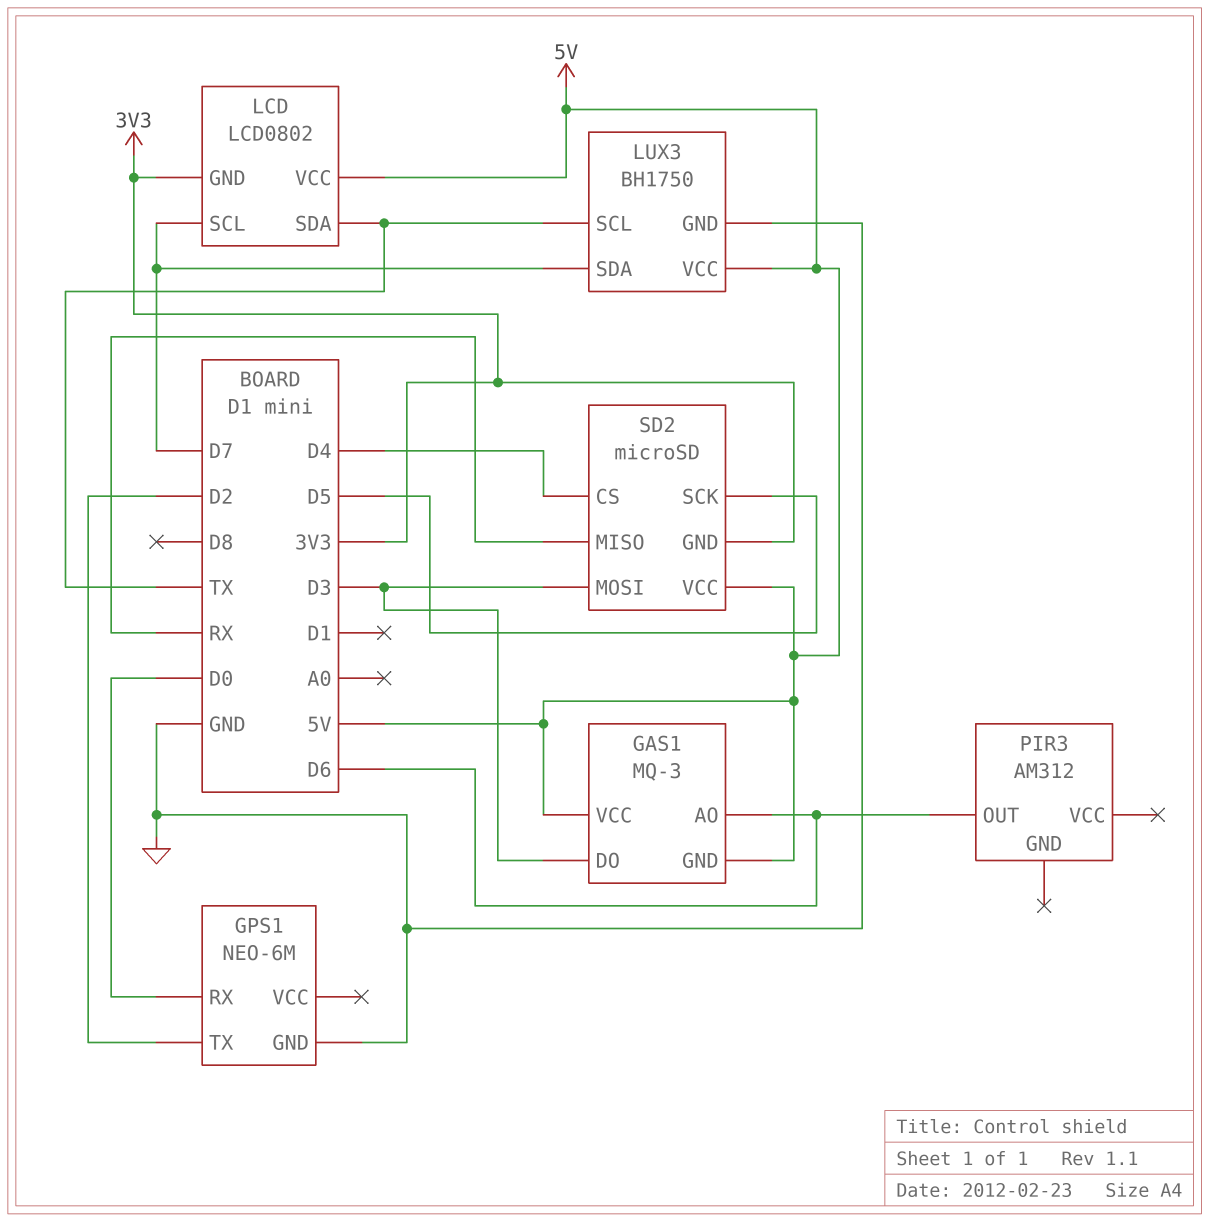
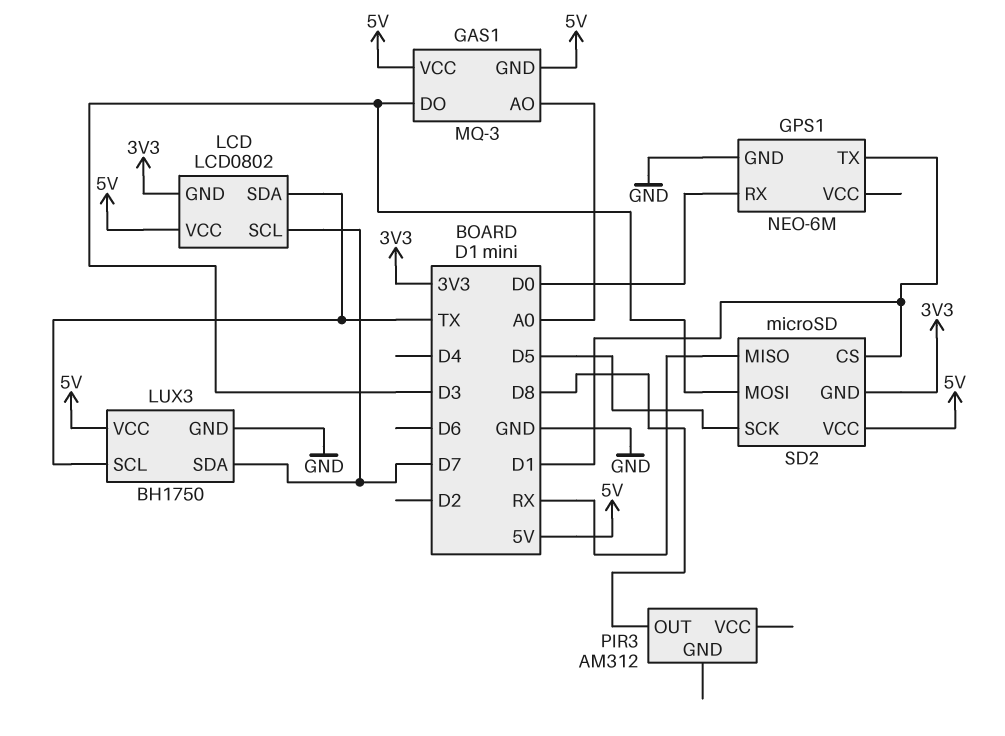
GAS1 pin AO: D6 -> A0
GPS1 pin TX: D2 -> D1
PIR3 pin OUT: D6 -> D8
SD2 pin CS: D4 -> D1

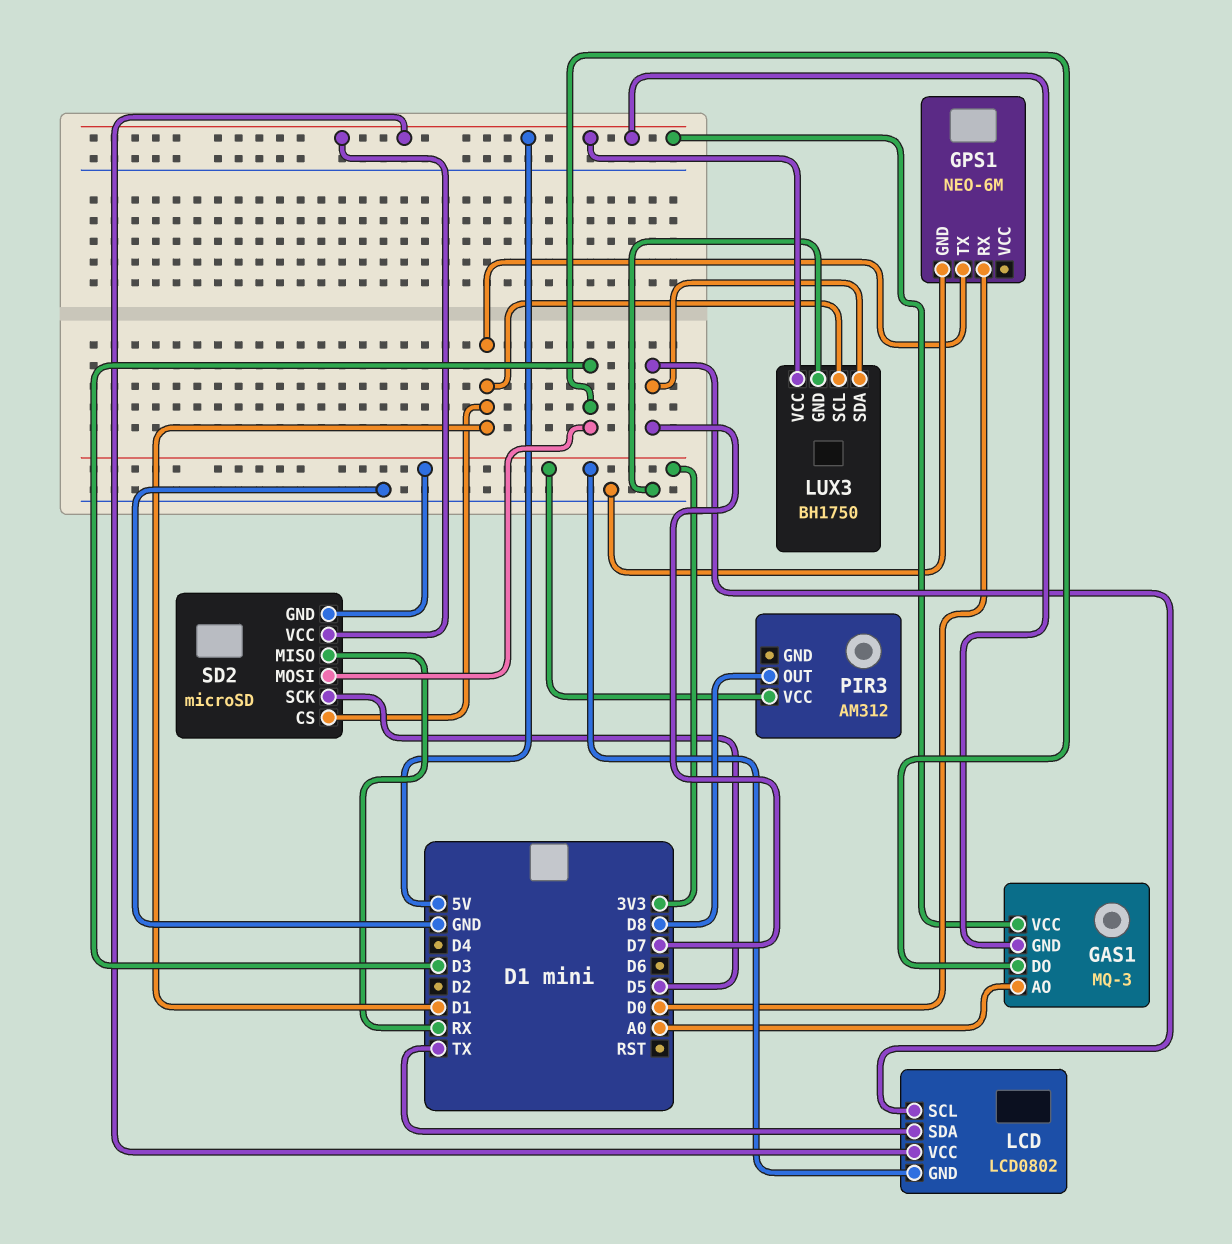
LUX3 pin SCL: TX -> D1
PIR3 pin VCC: none -> 3V3

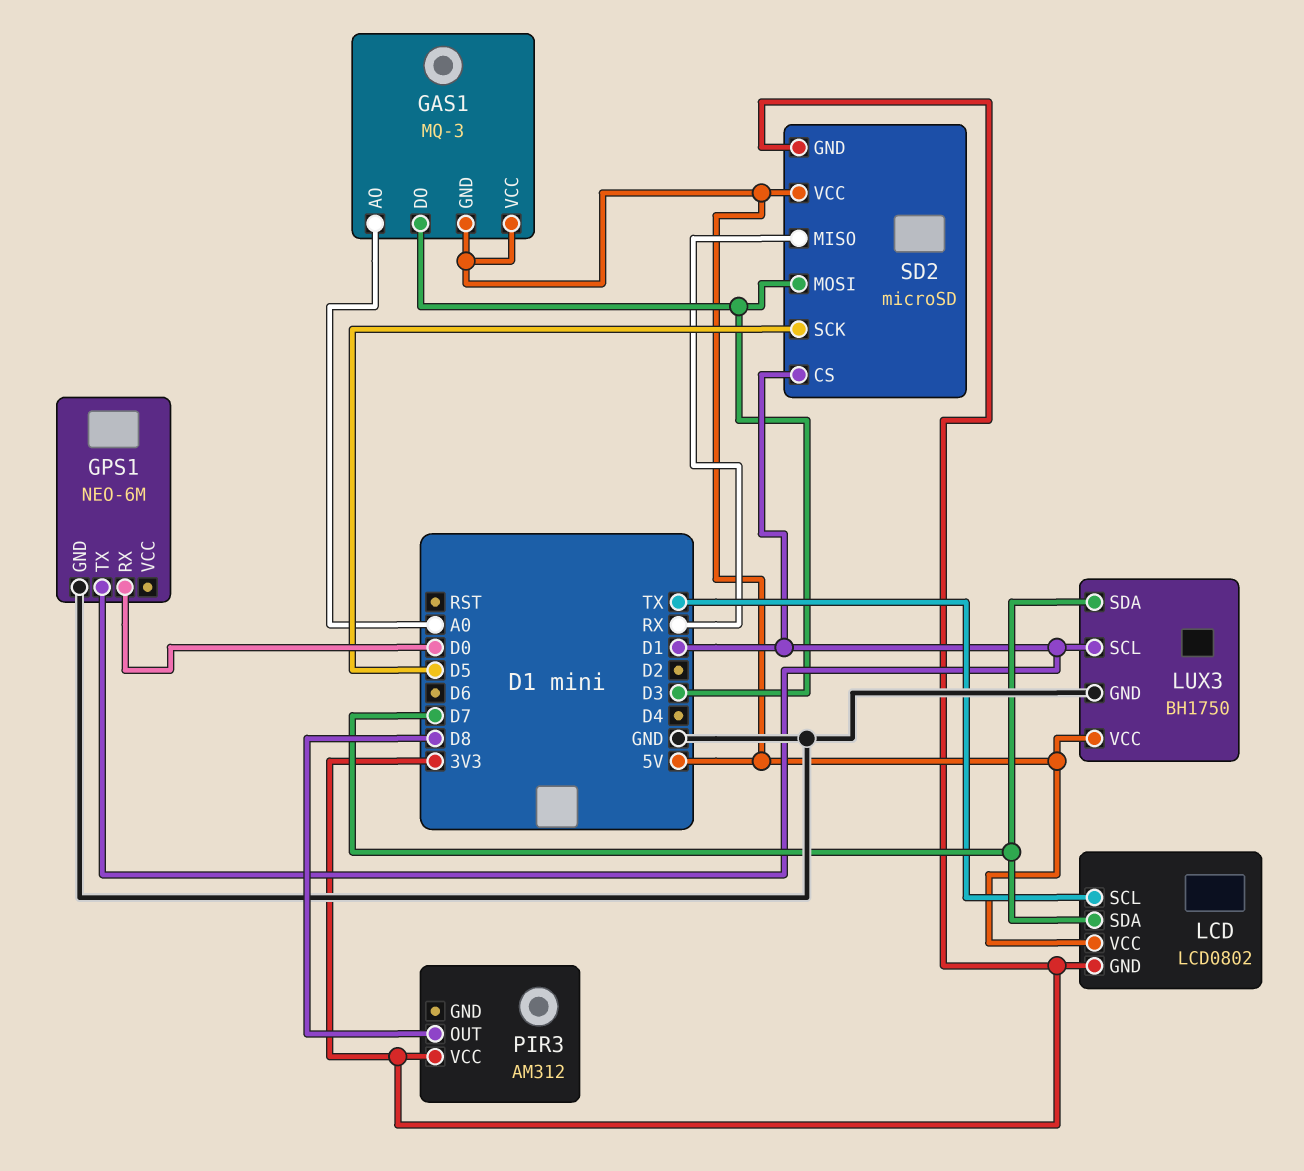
LCD pin SCL: D7 -> TX
LCD pin SDA: TX -> D7

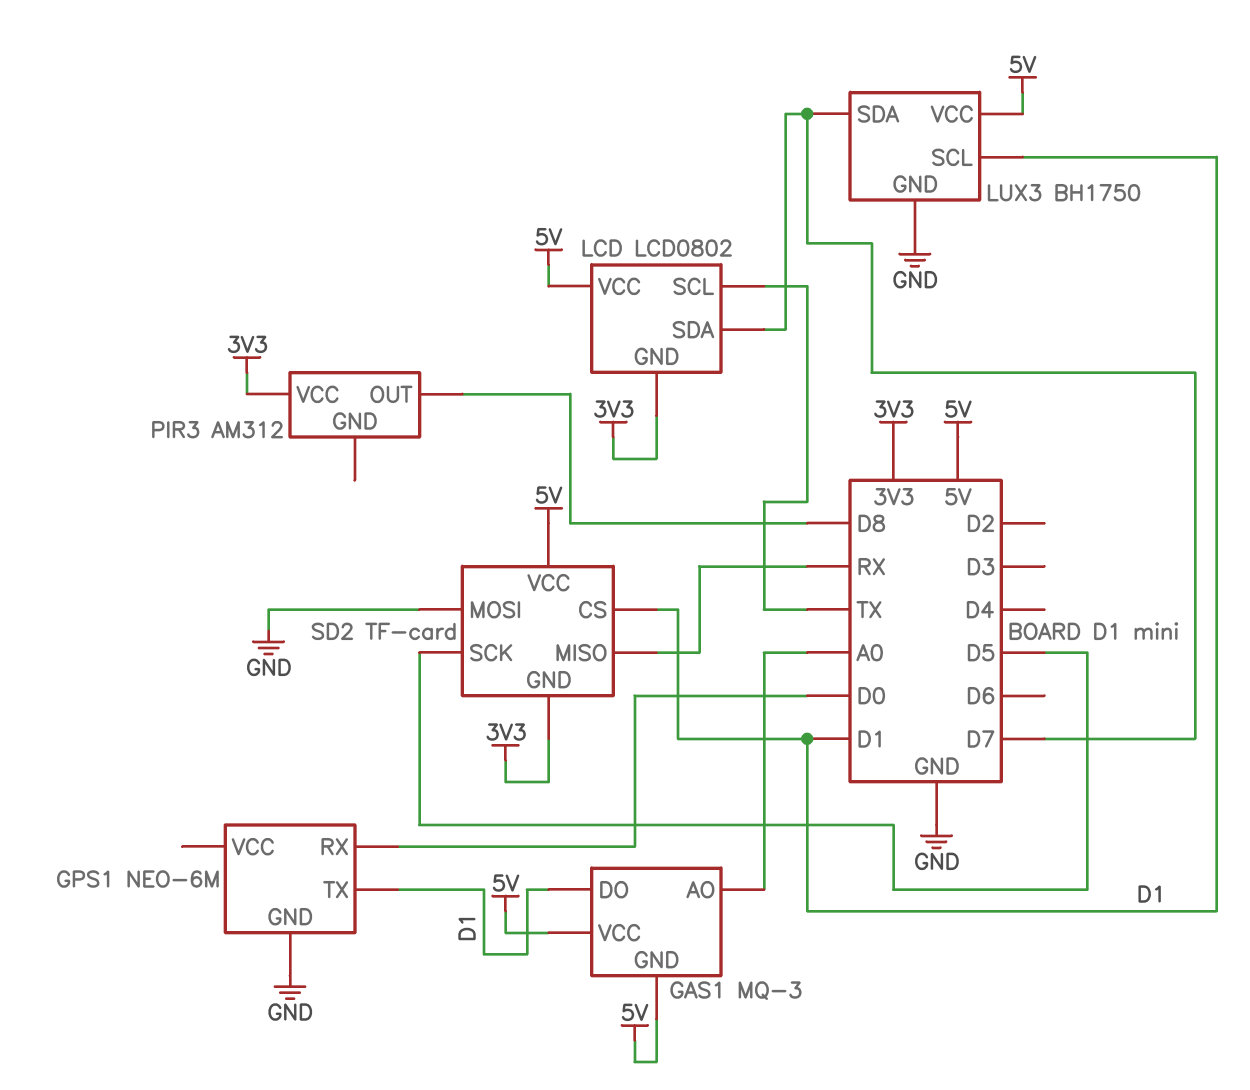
GAS1 pin DO: D3 -> D1
SD2: microSD -> TF-card
SD2 pin MOSI: D3 -> GND

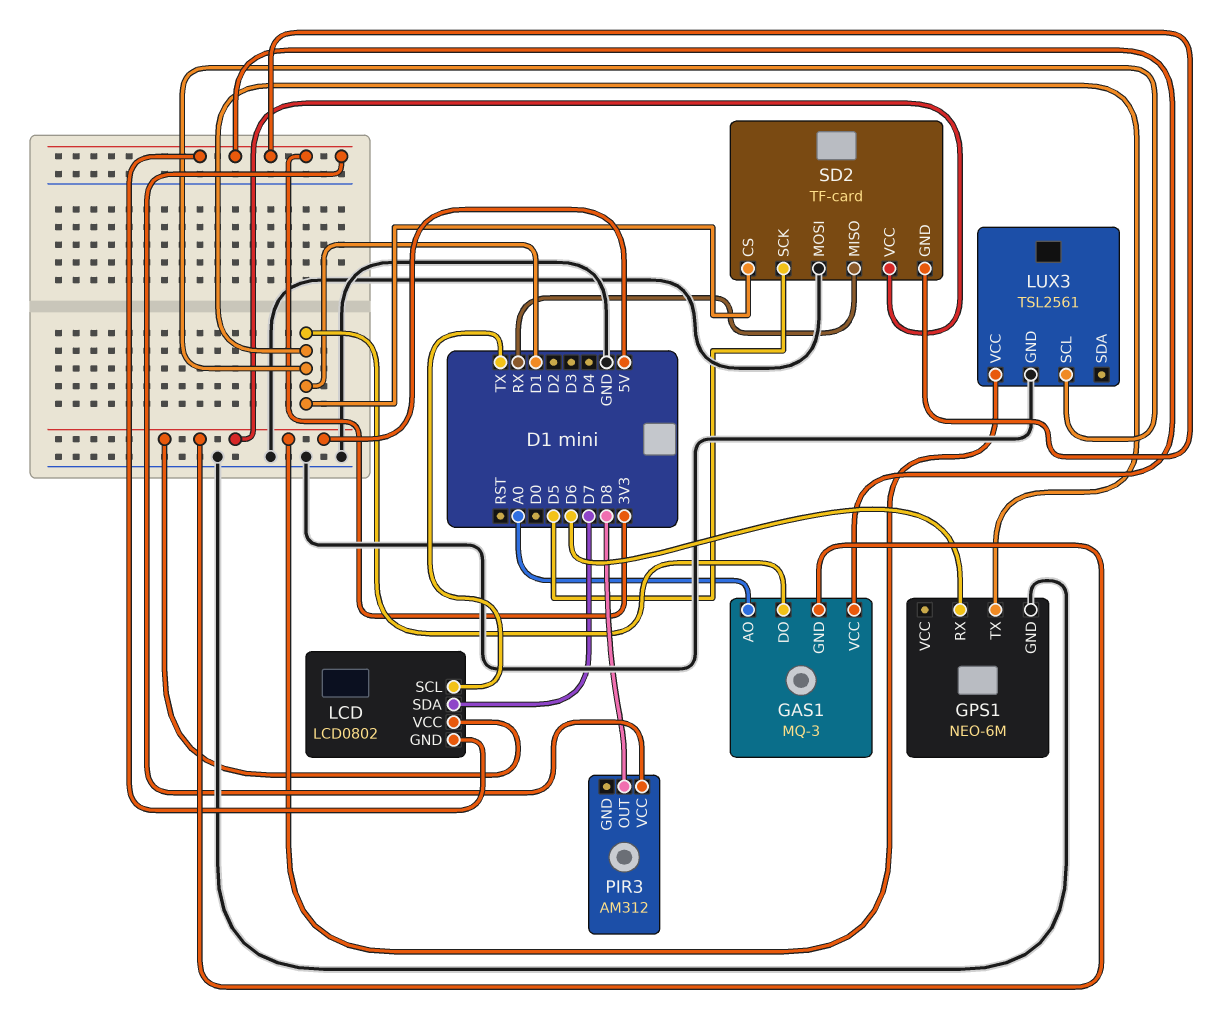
GAS1 pin VCC: 5V -> 3V3
GPS1 pin RX: D0 -> D6
LUX3: BH1750 -> TSL2561
LUX3 pin SDA: D7 -> none

